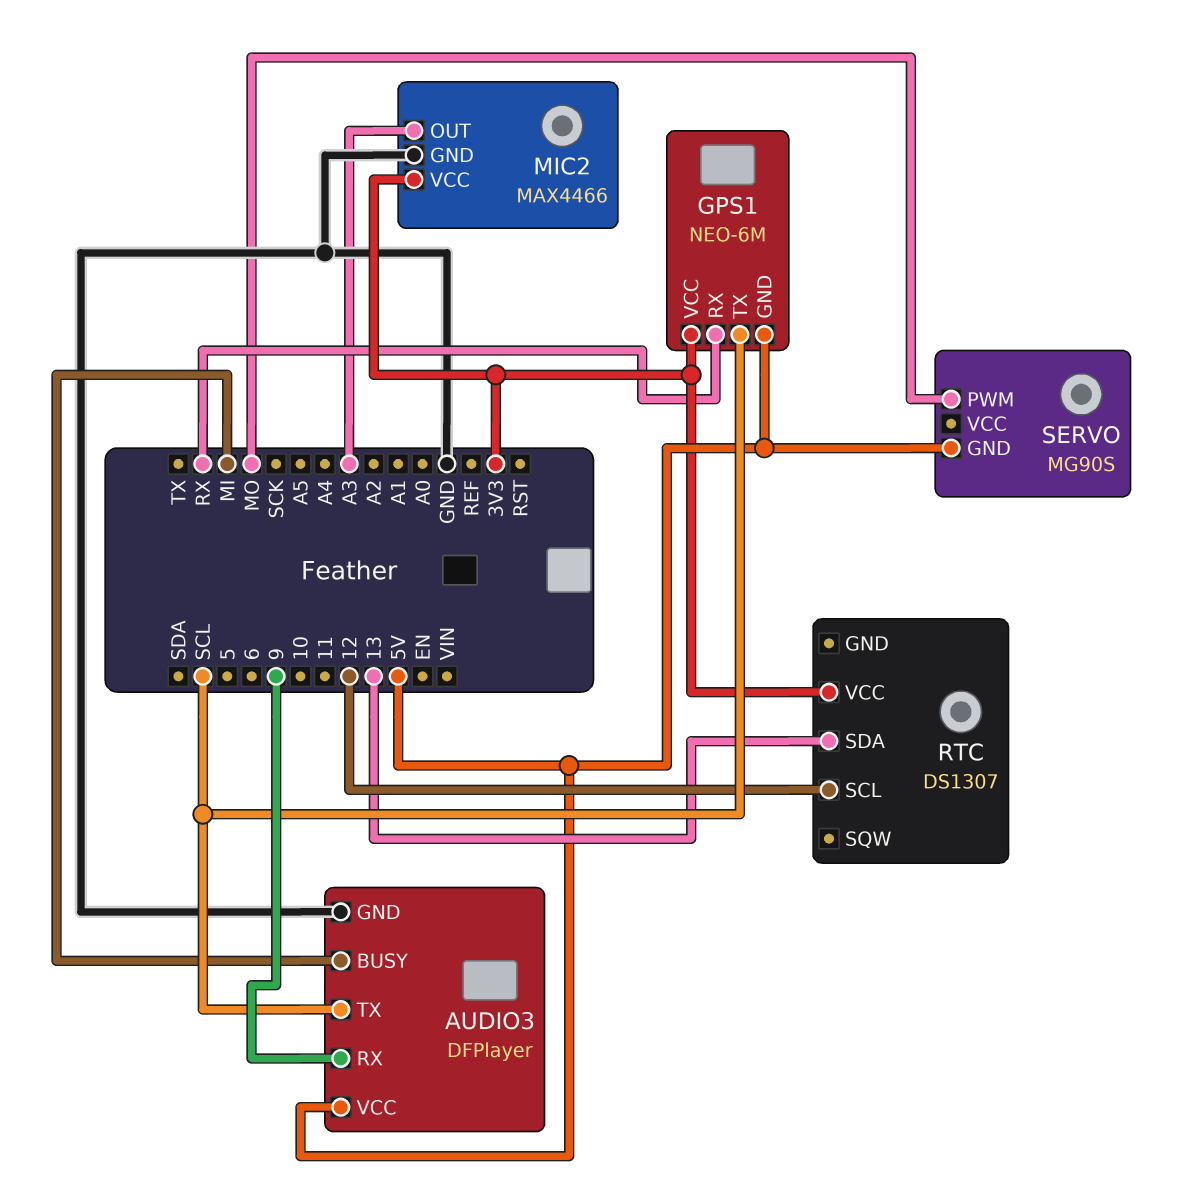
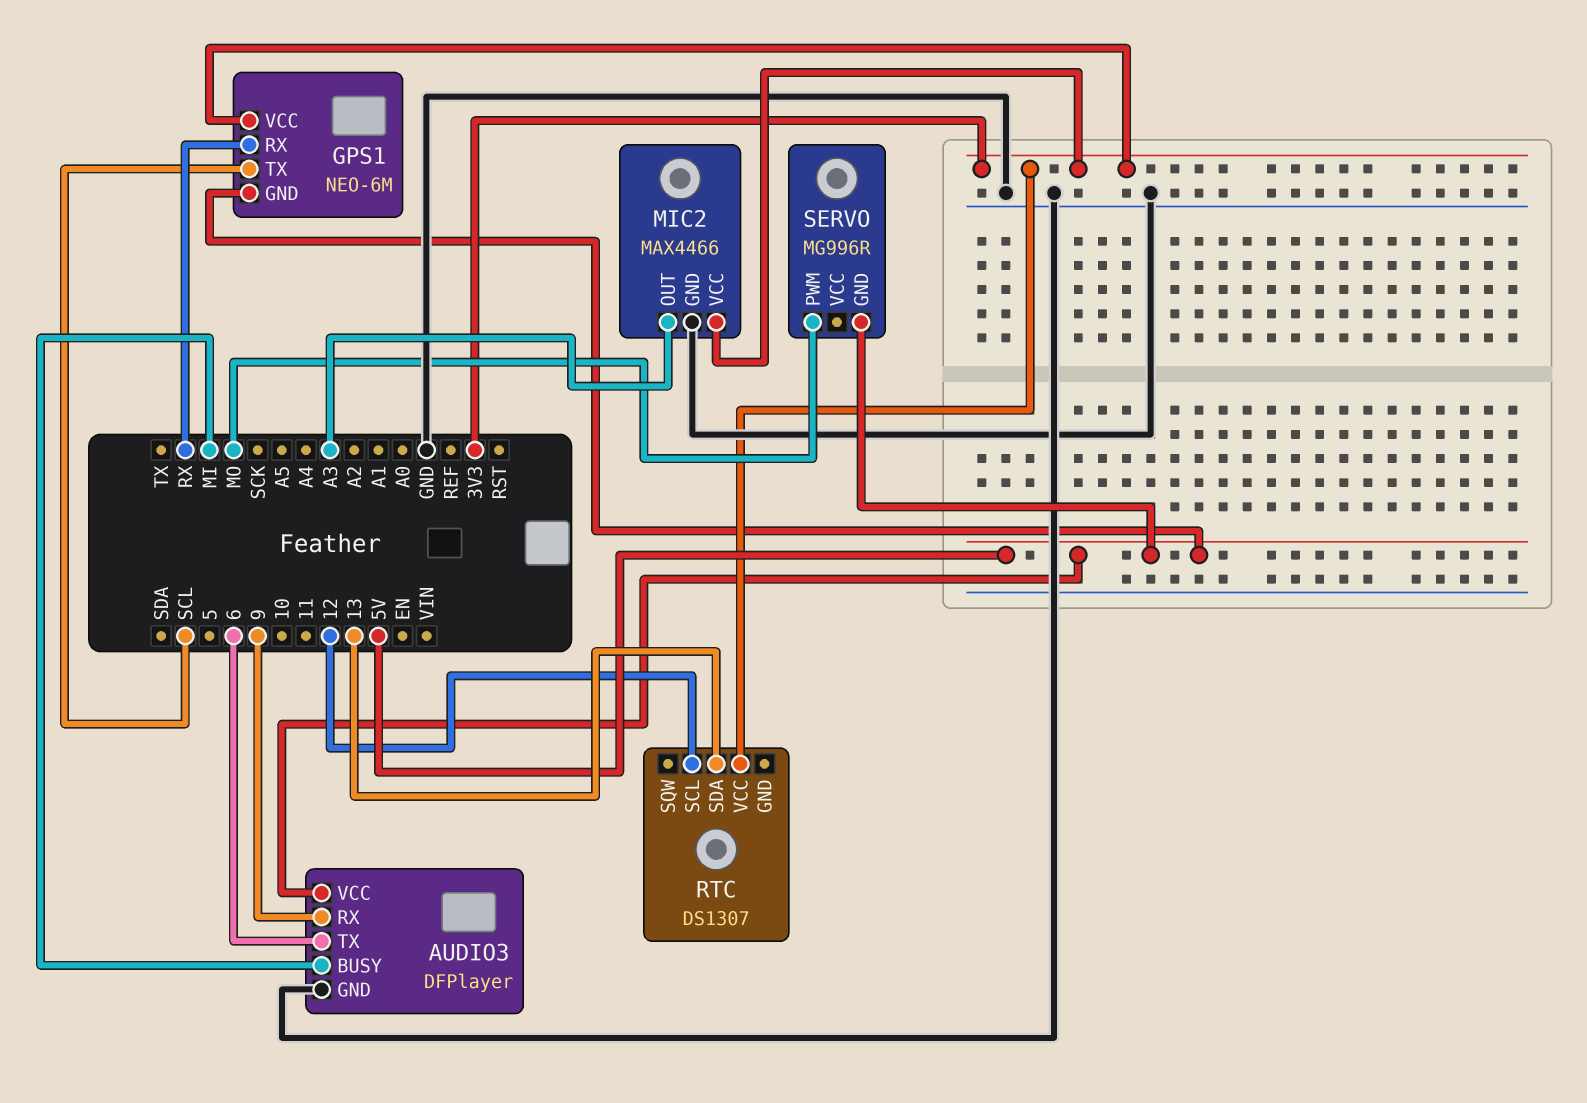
AUDIO3 pin TX: SCL -> 6
SERVO: MG90S -> MG996R

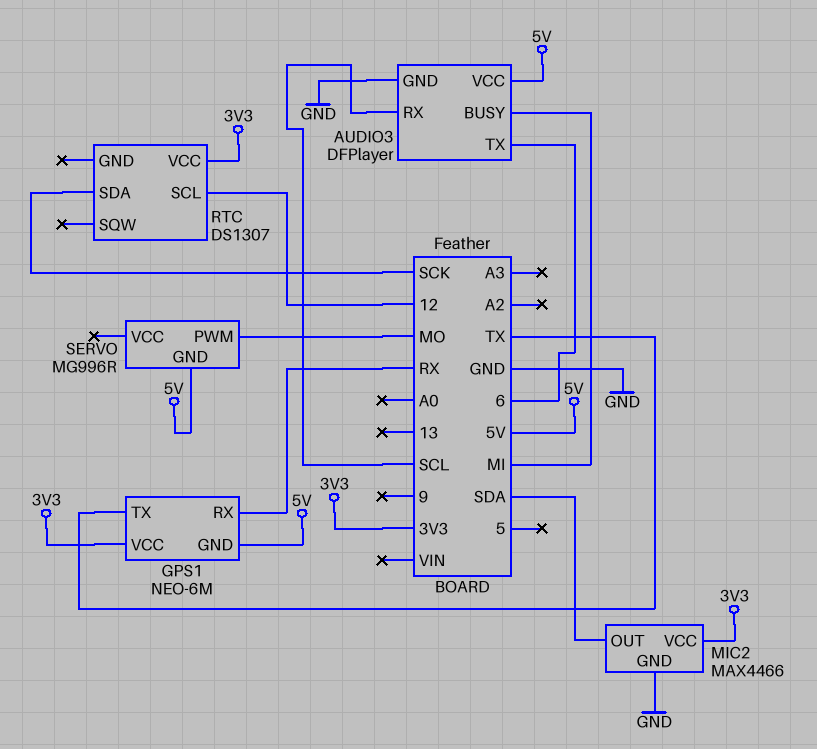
AUDIO3 pin RX: 9 -> SCL
GPS1 pin TX: SCL -> TX
MIC2 pin OUT: A3 -> SDA
RTC pin SDA: 13 -> SCK

